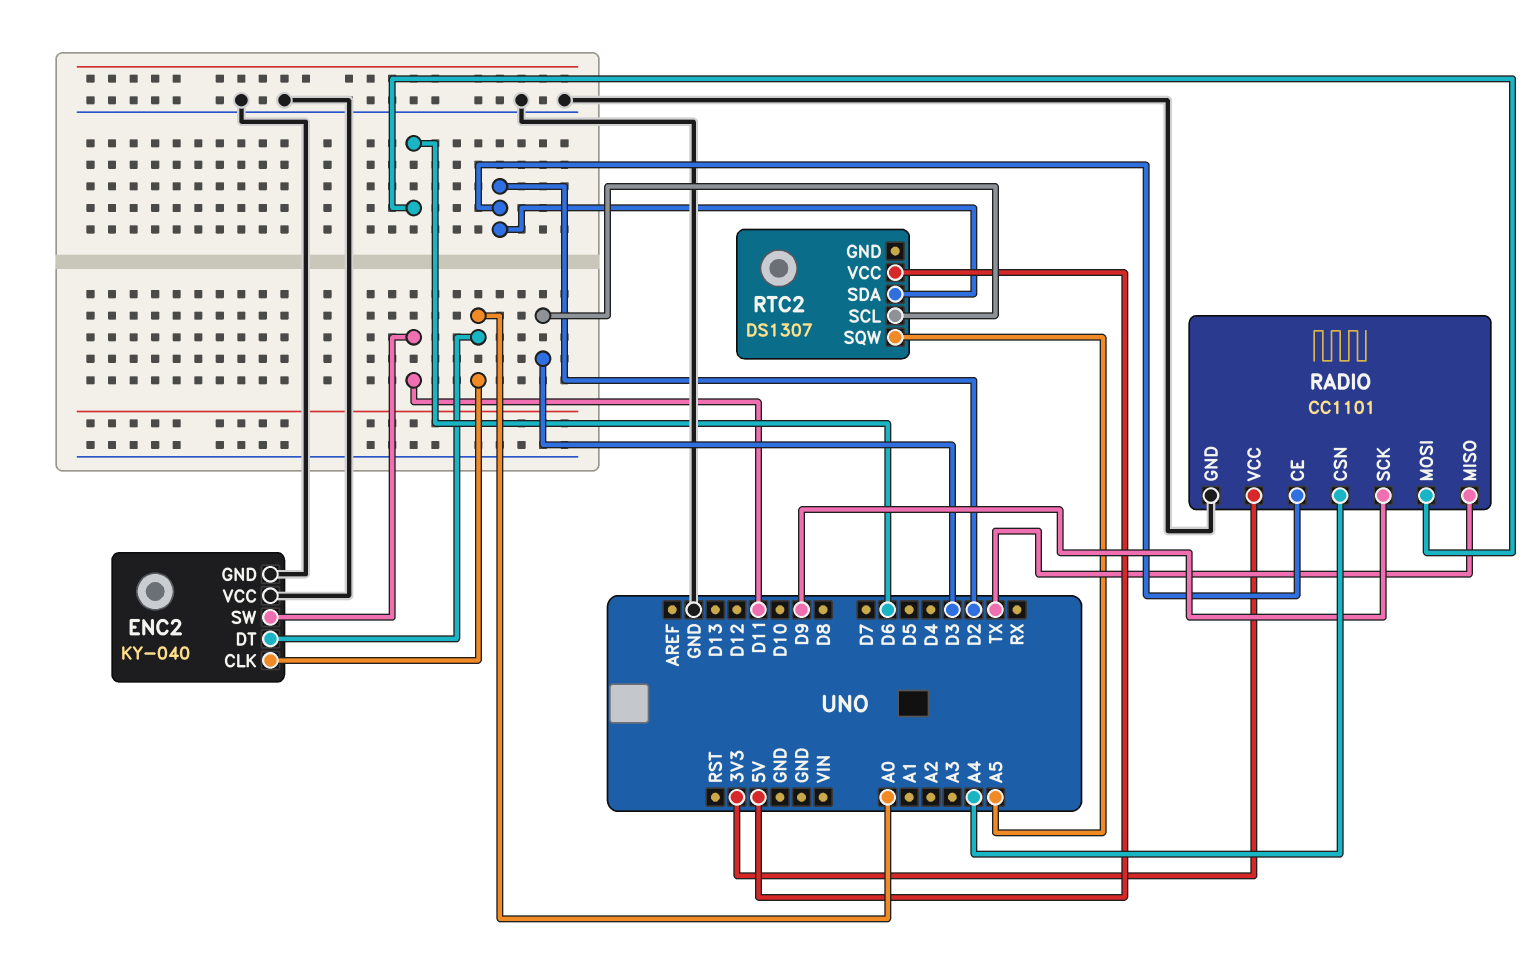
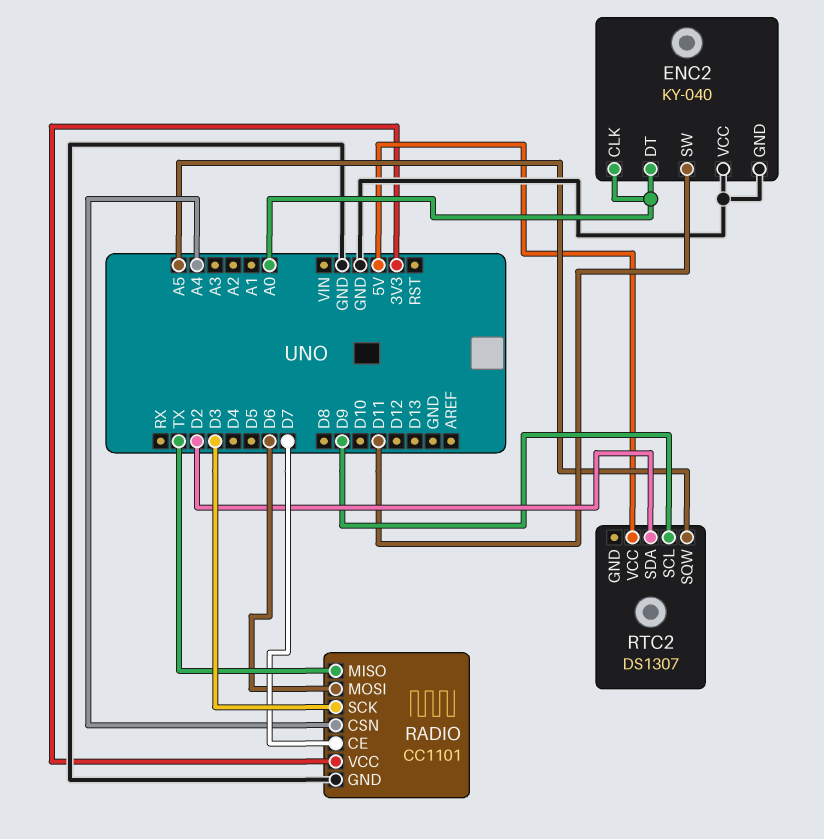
RADIO pin CE: D2 -> D7
RADIO pin SCK: D9 -> D3
RTC2 pin SCL: D3 -> D9

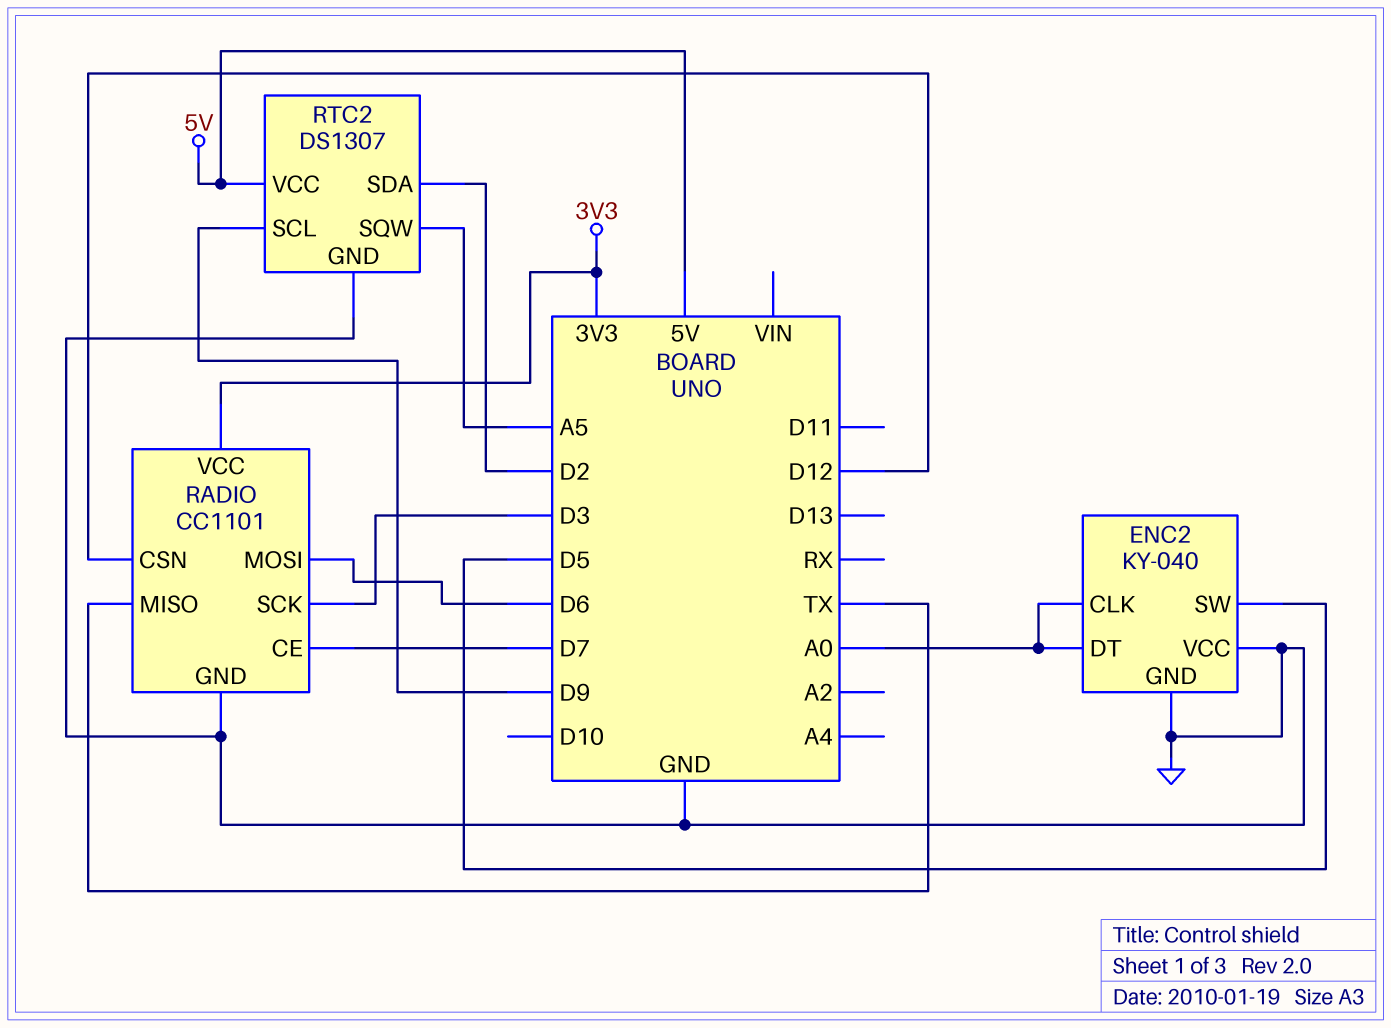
ENC2 pin SW: D11 -> D5
RADIO pin CSN: A4 -> D12
RTC2 pin GND: none -> GND

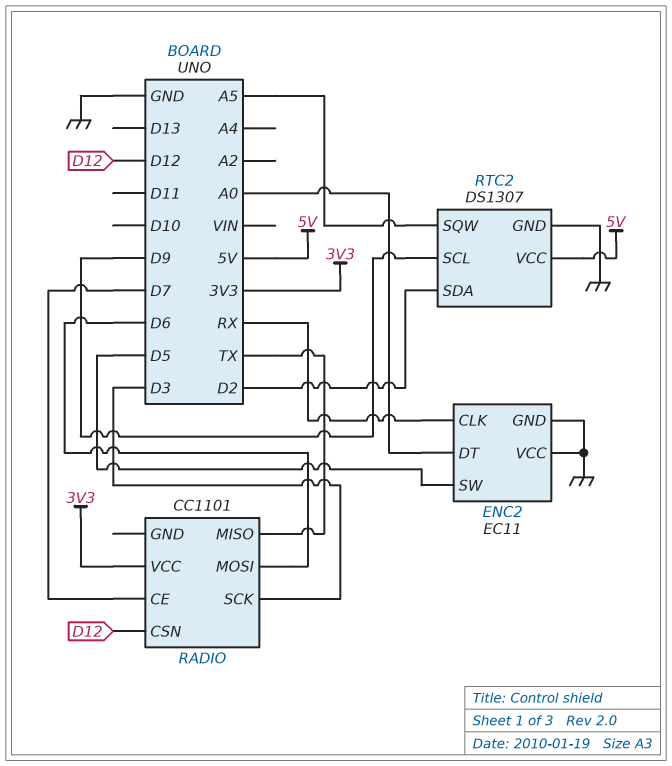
ENC2: KY-040 -> EC11
ENC2 pin CLK: A0 -> RX
RADIO pin GND: GND -> none

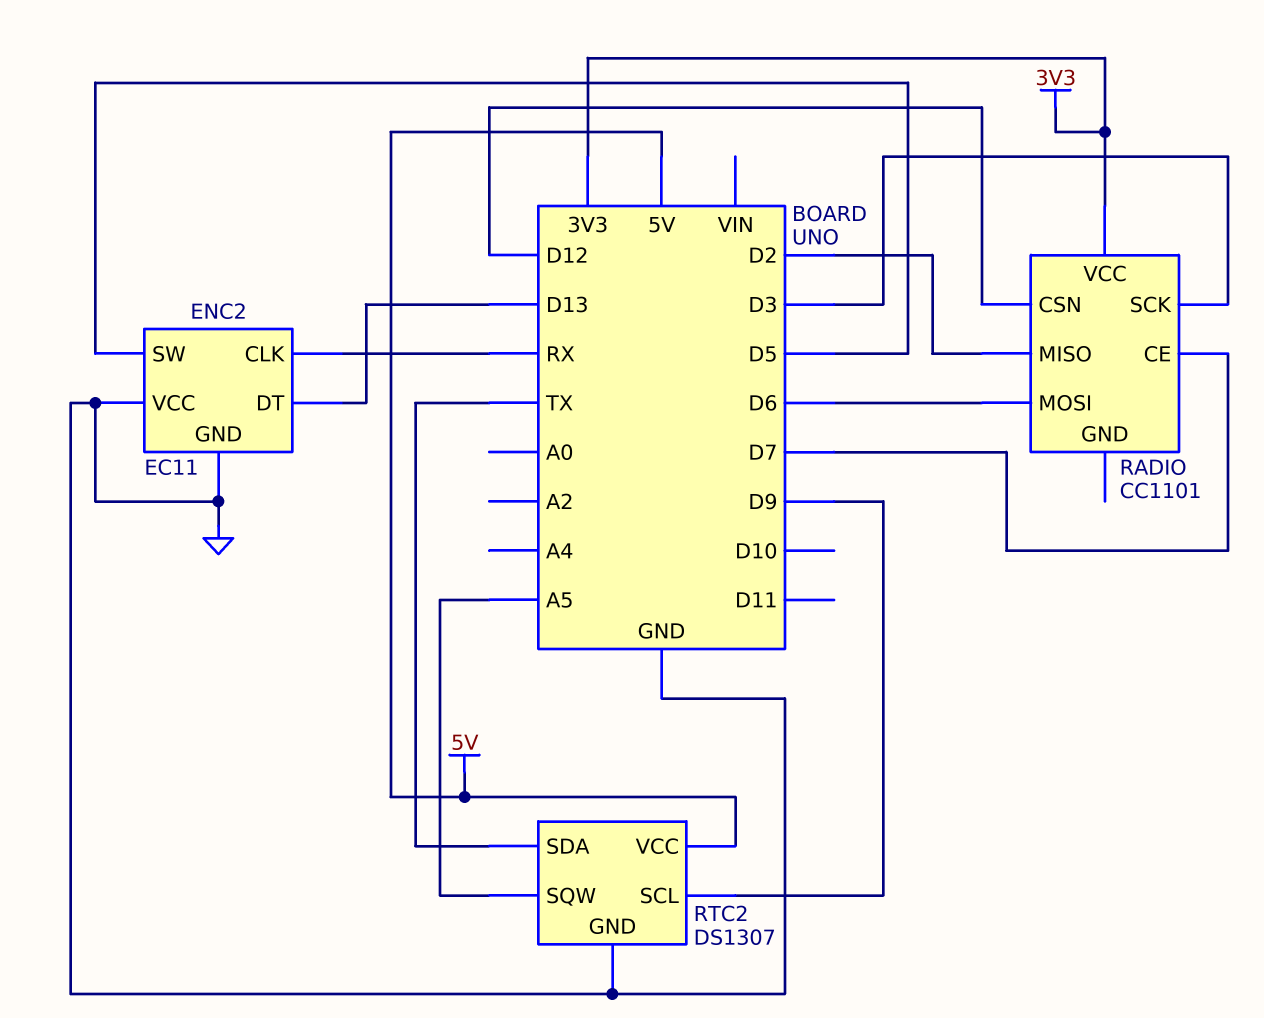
ENC2 pin DT: A0 -> D13
RADIO pin MISO: TX -> D2
RTC2 pin SDA: D2 -> TX

